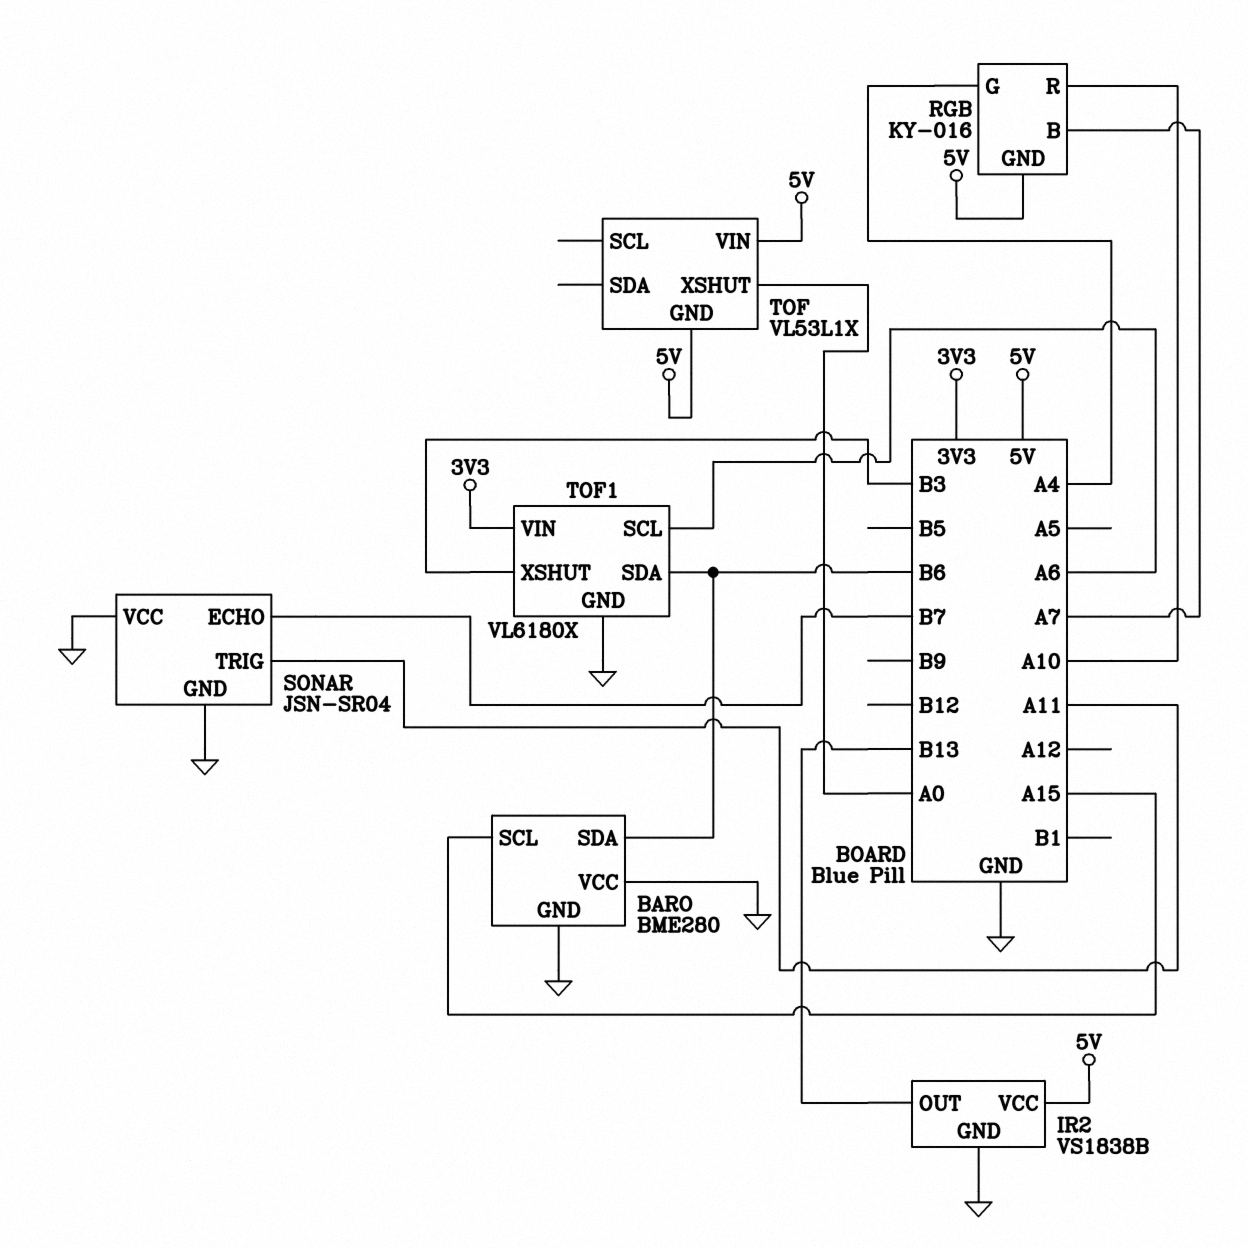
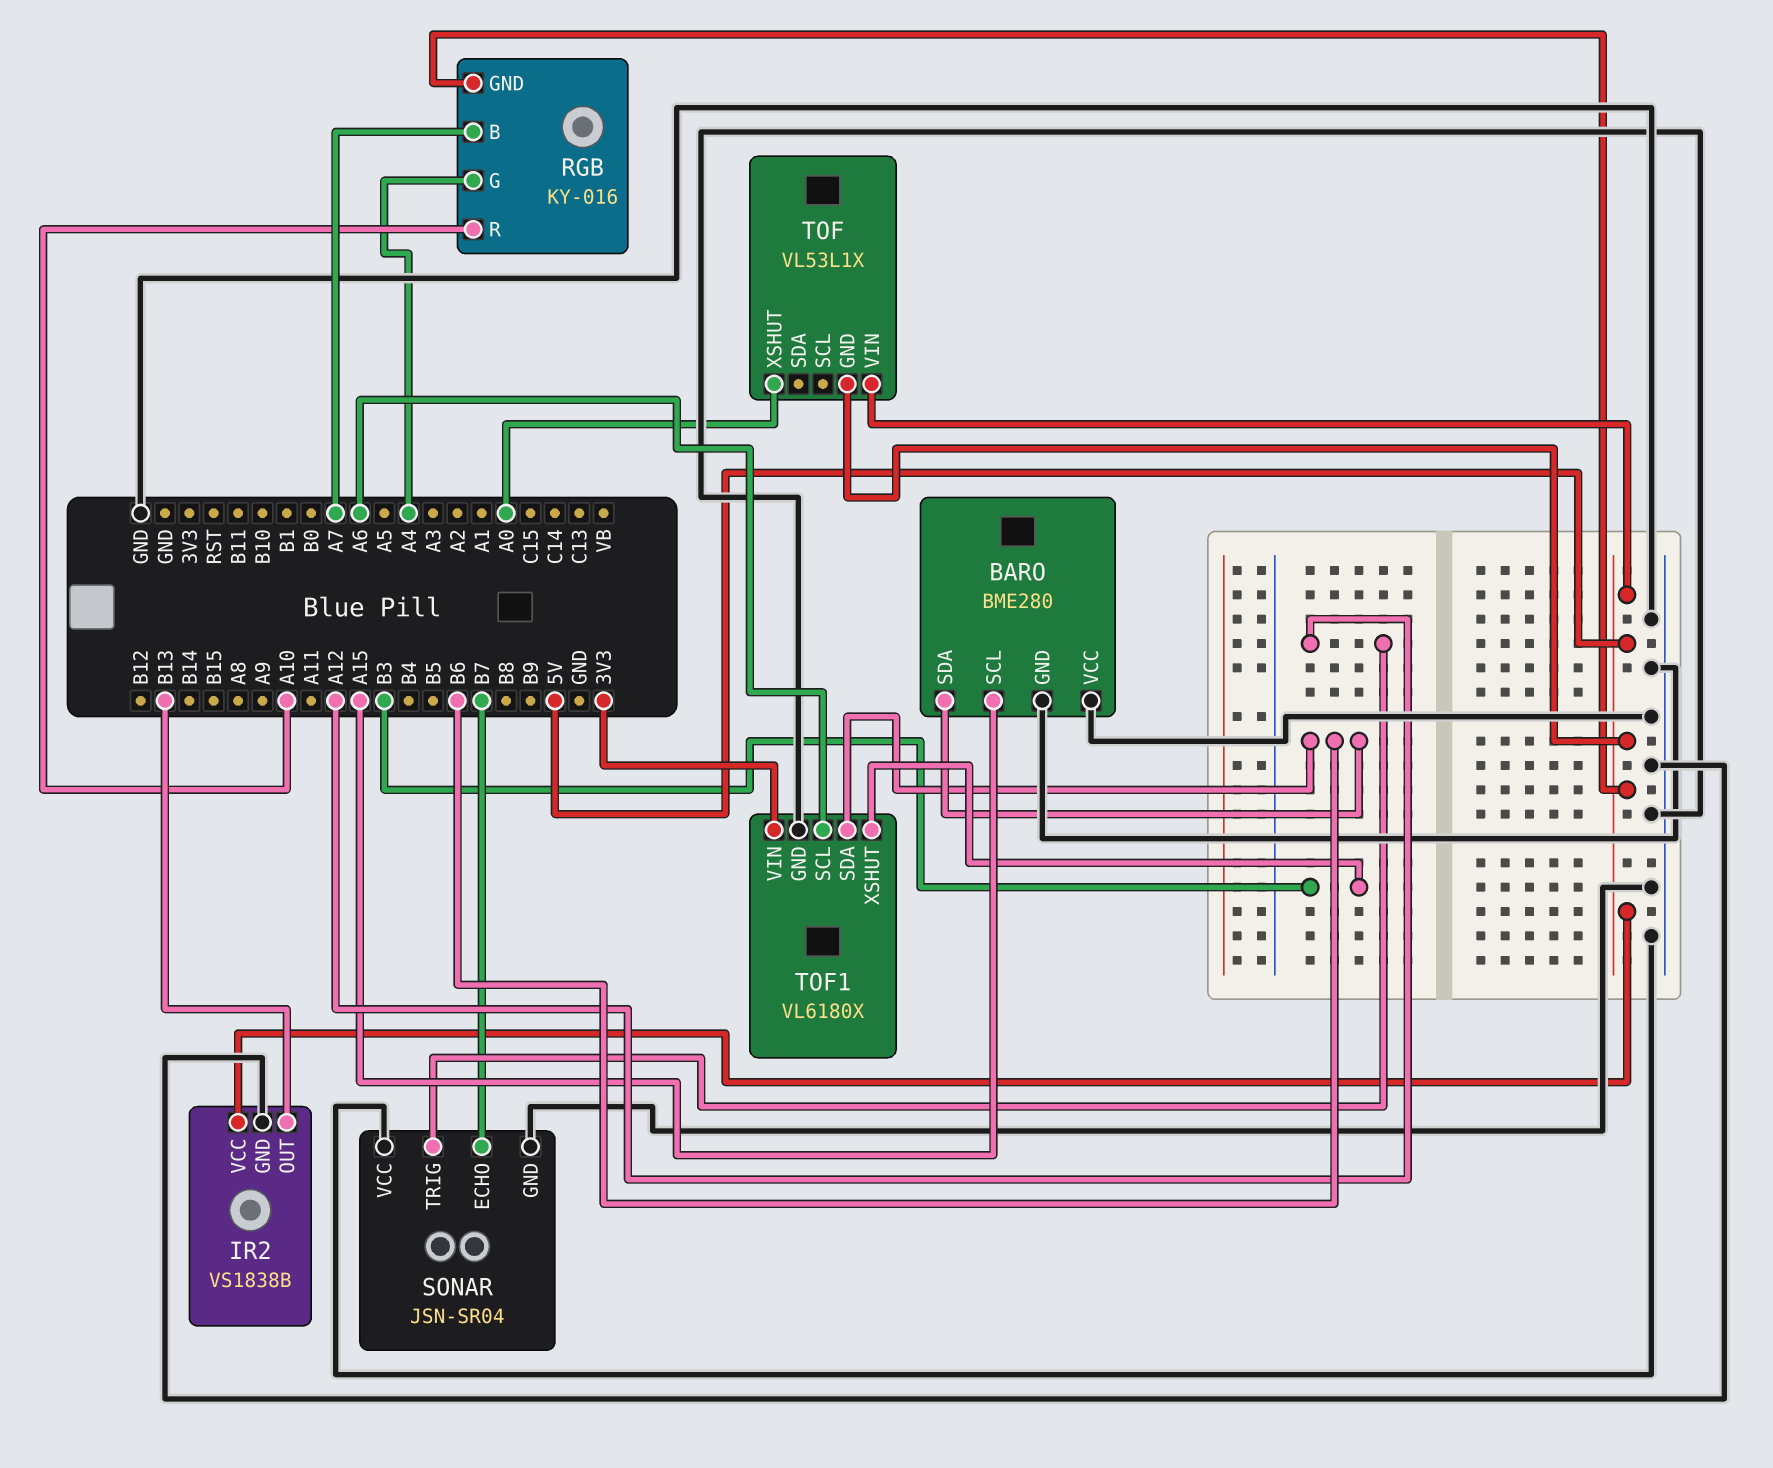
SONAR pin TRIG: A11 -> A12

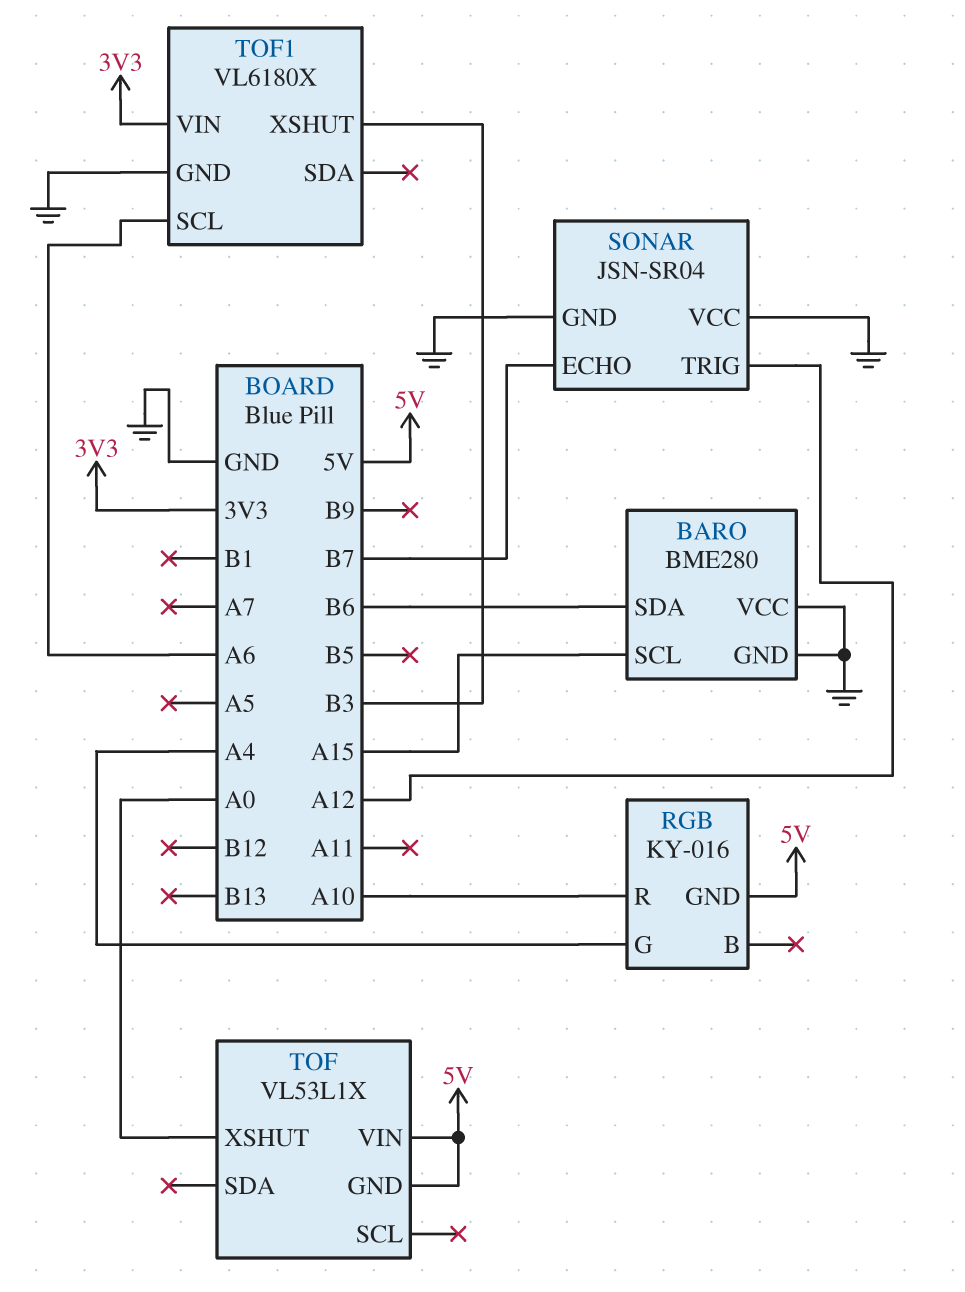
IR2: VS1838B -> none
IR2 pin GND: GND -> none
IR2 pin OUT: B13 -> none
IR2 pin VCC: 5V -> none
RGB pin B: A7 -> none
TOF1 pin SDA: B6 -> none

